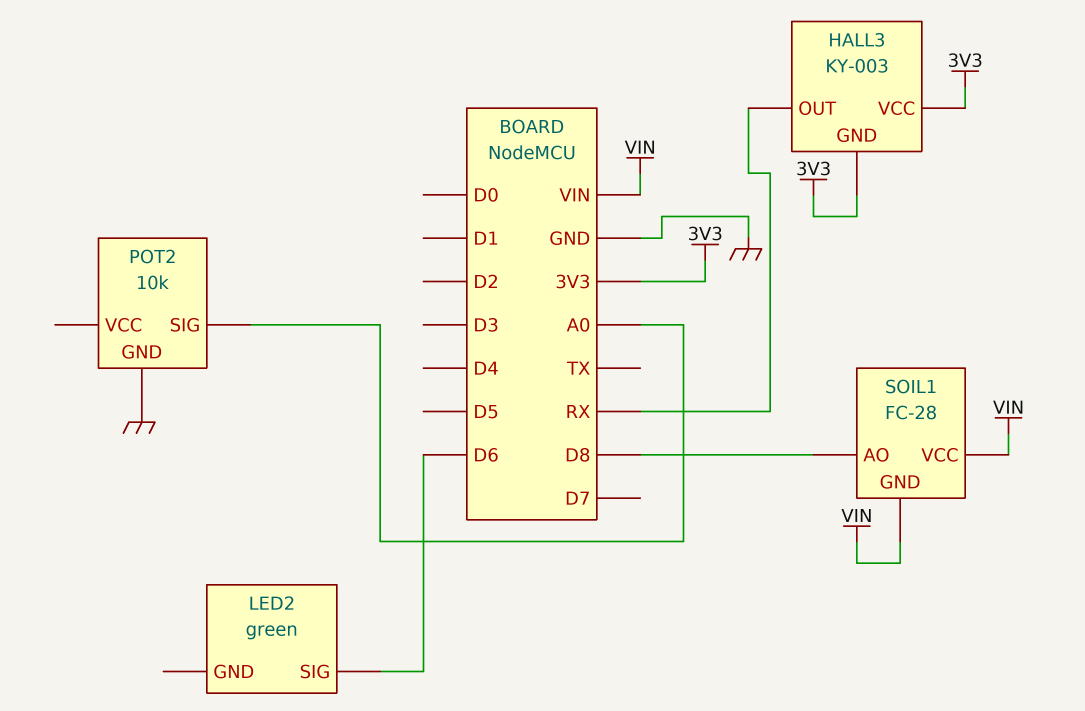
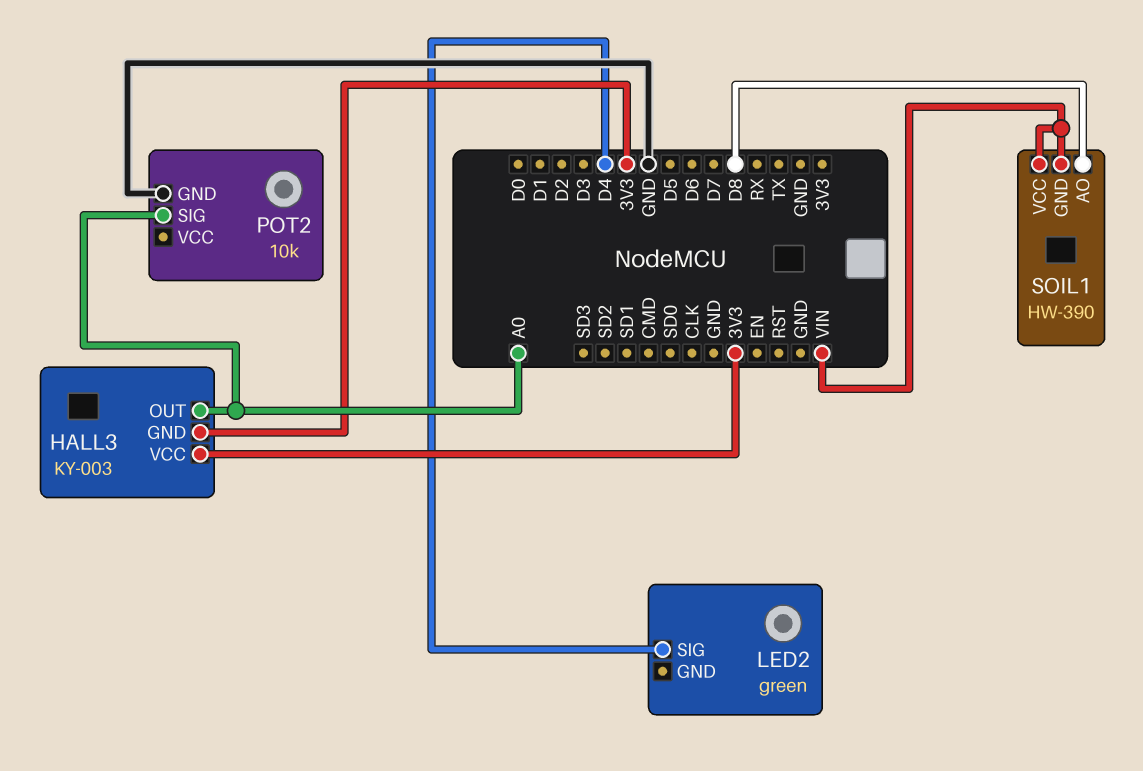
HALL3 pin OUT: RX -> A0
LED2 pin SIG: D6 -> D4
SOIL1: FC-28 -> HW-390

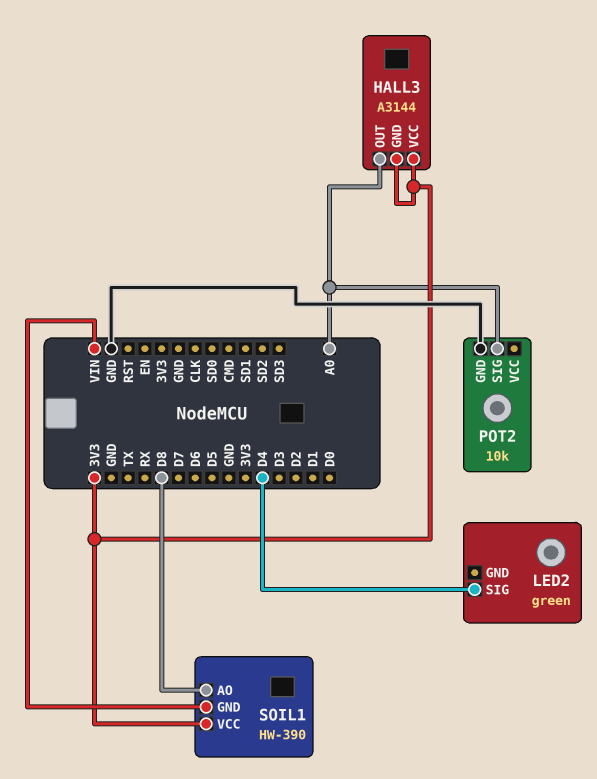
HALL3: KY-003 -> A3144
SOIL1 pin VCC: VIN -> 3V3

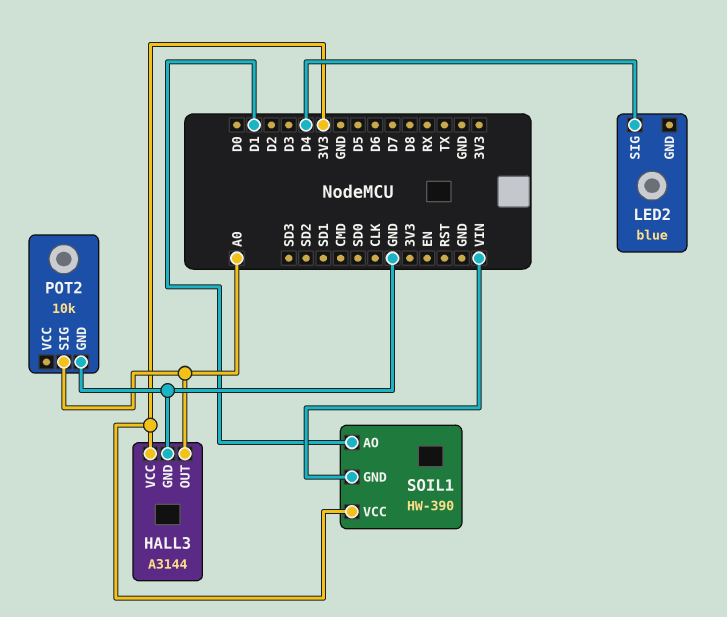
HALL3 pin GND: 3V3 -> GND
LED2: green -> blue
SOIL1 pin AO: D8 -> D1

